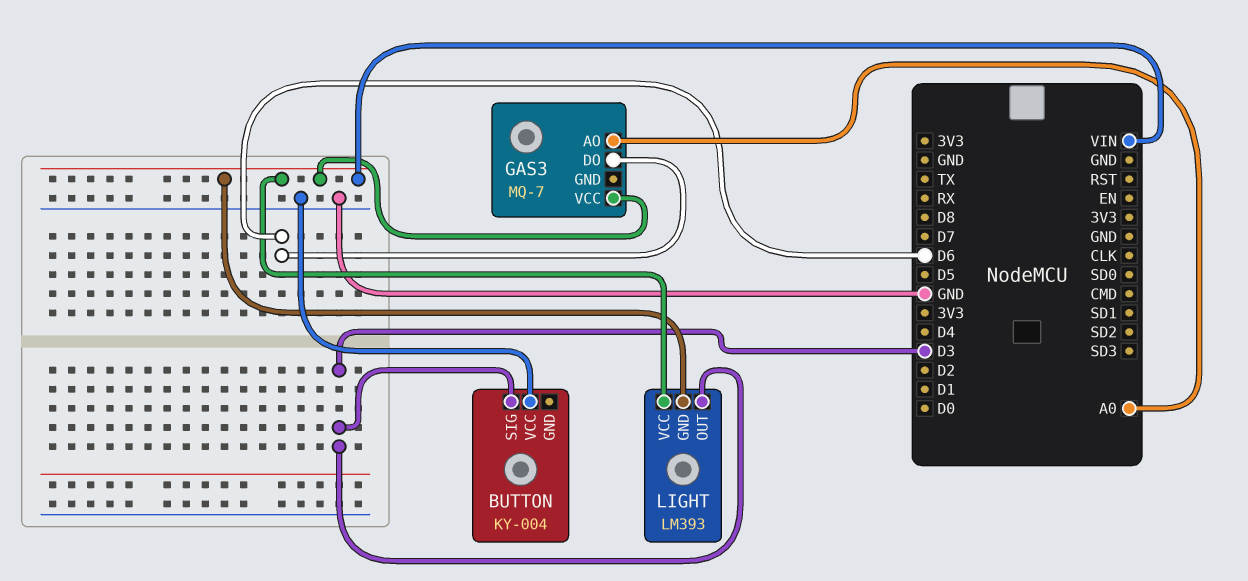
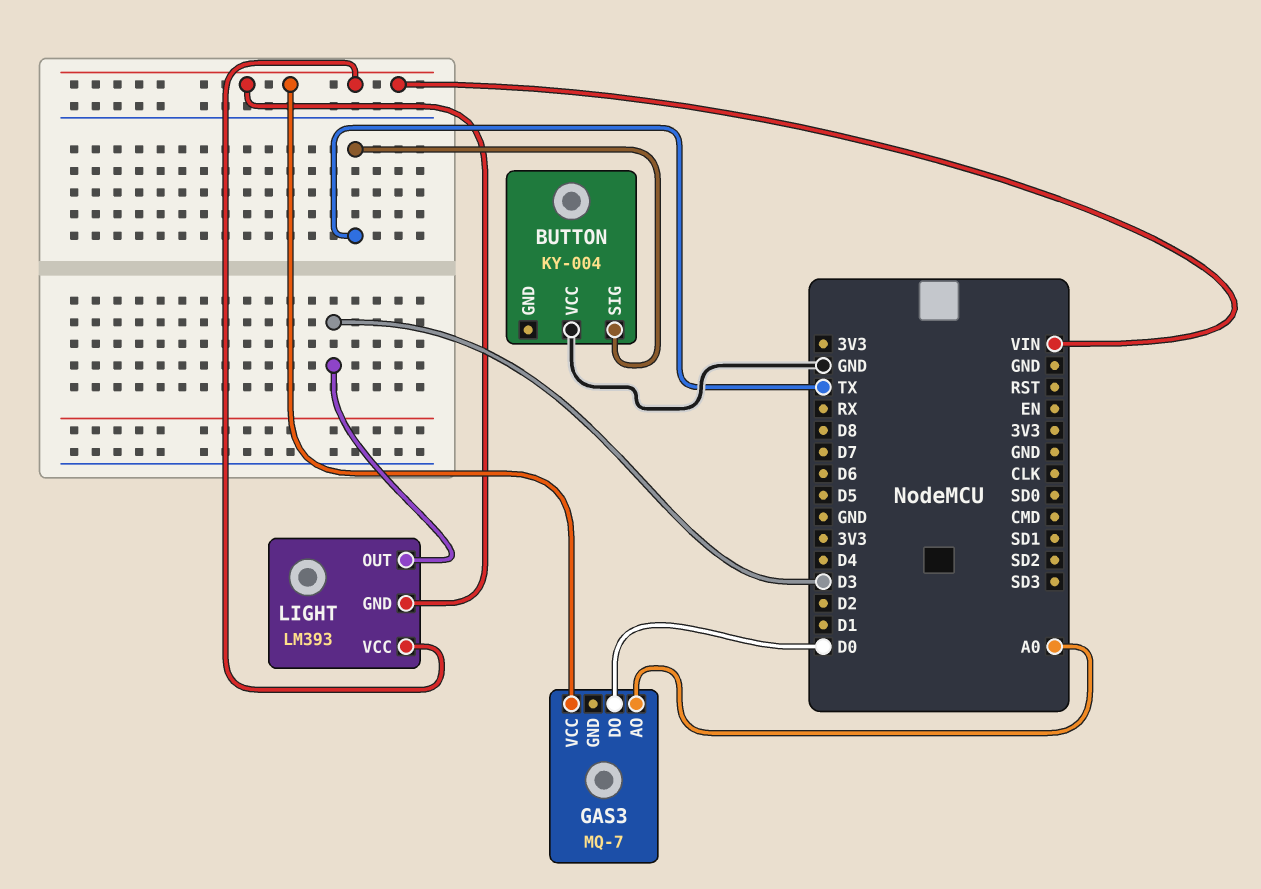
BUTTON pin SIG: D3 -> TX
GAS3 pin DO: D6 -> D0

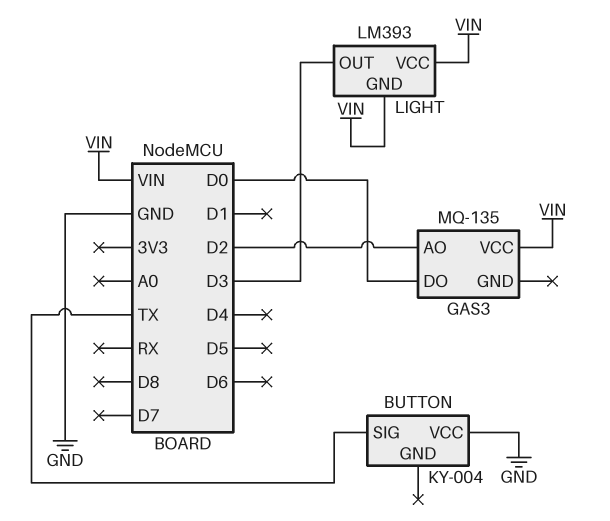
GAS3: MQ-7 -> MQ-135
GAS3 pin AO: A0 -> D2

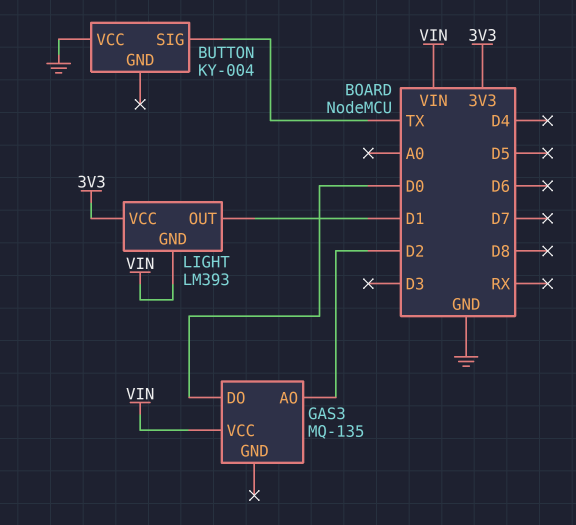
LIGHT pin OUT: D3 -> D1
LIGHT pin VCC: VIN -> 3V3

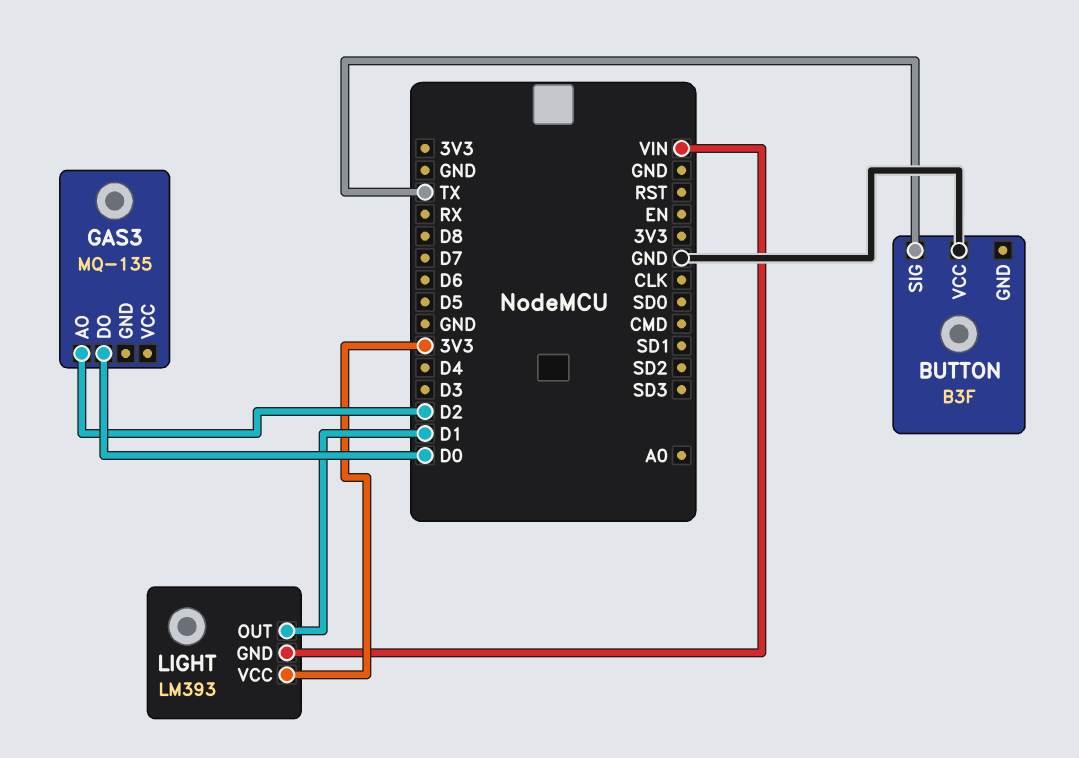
BUTTON: KY-004 -> B3F
GAS3 pin VCC: VIN -> none

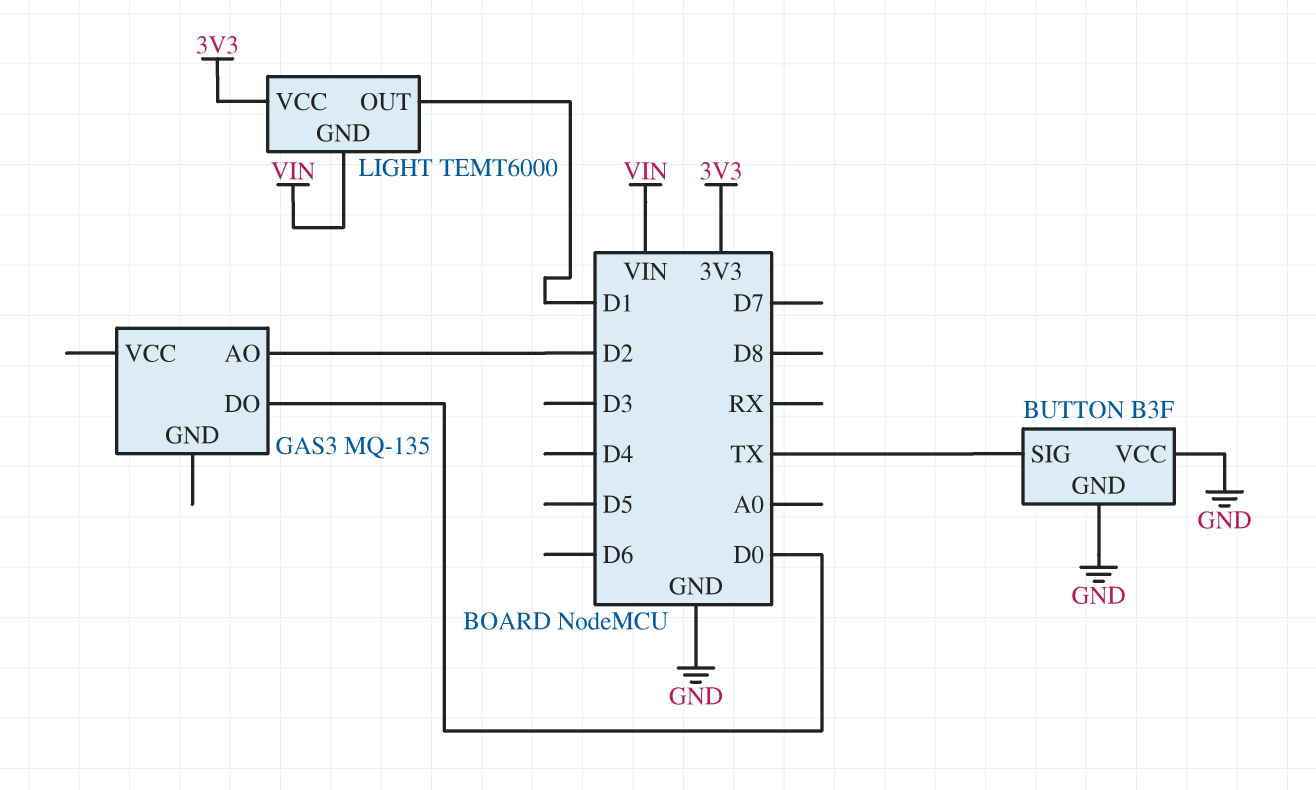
BUTTON pin GND: none -> GND
LIGHT: LM393 -> TEMT6000

